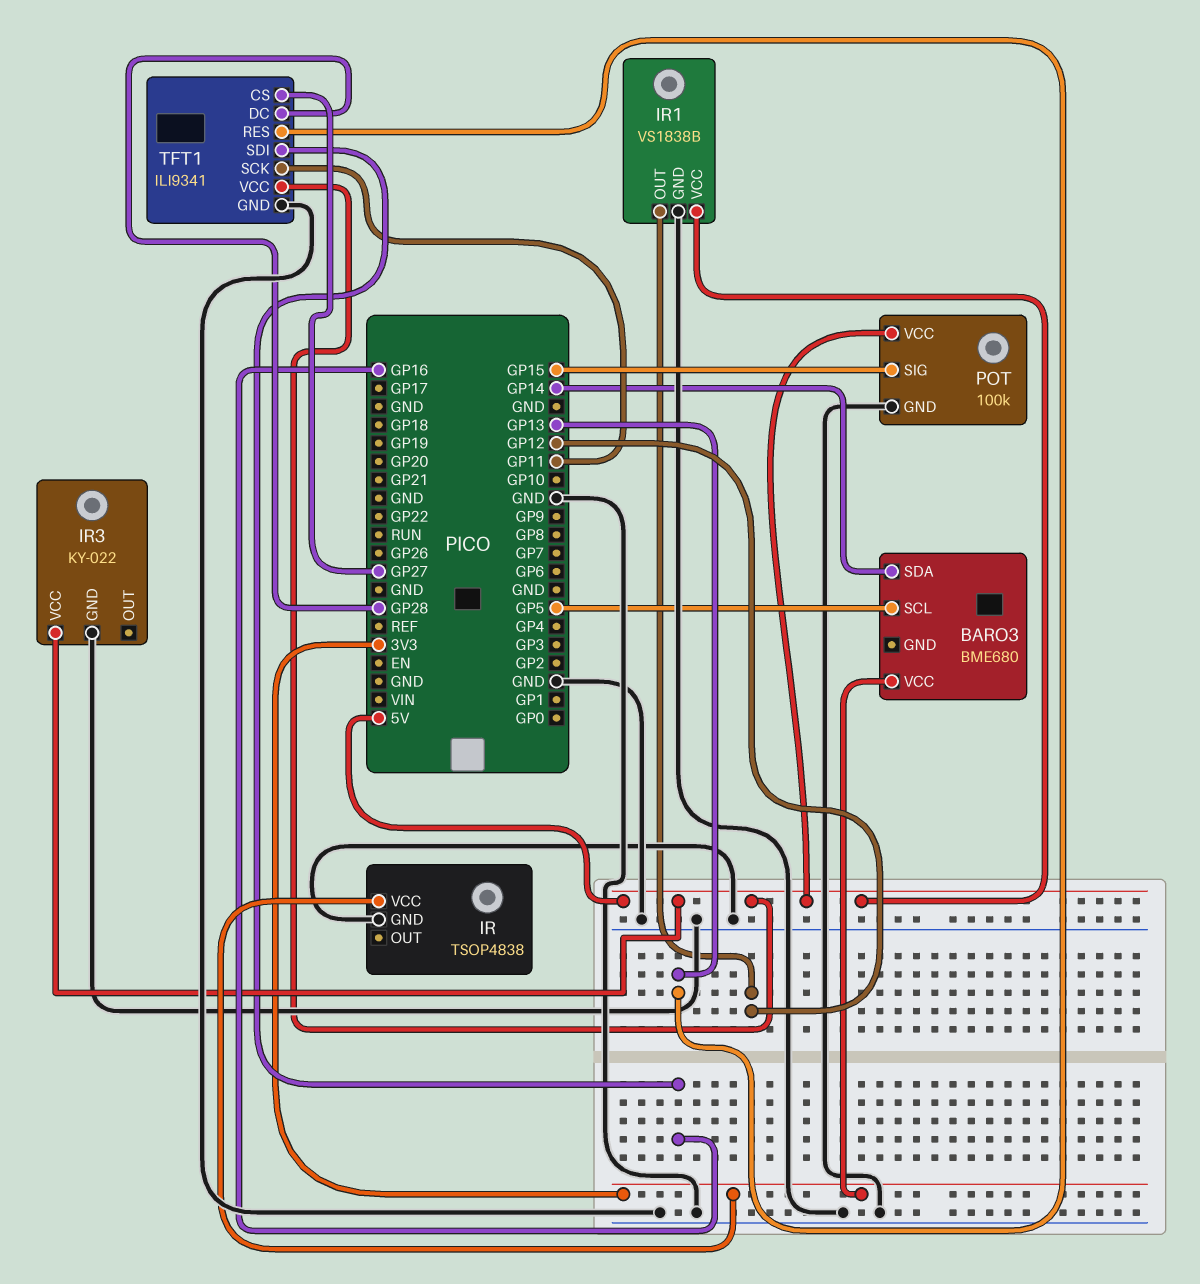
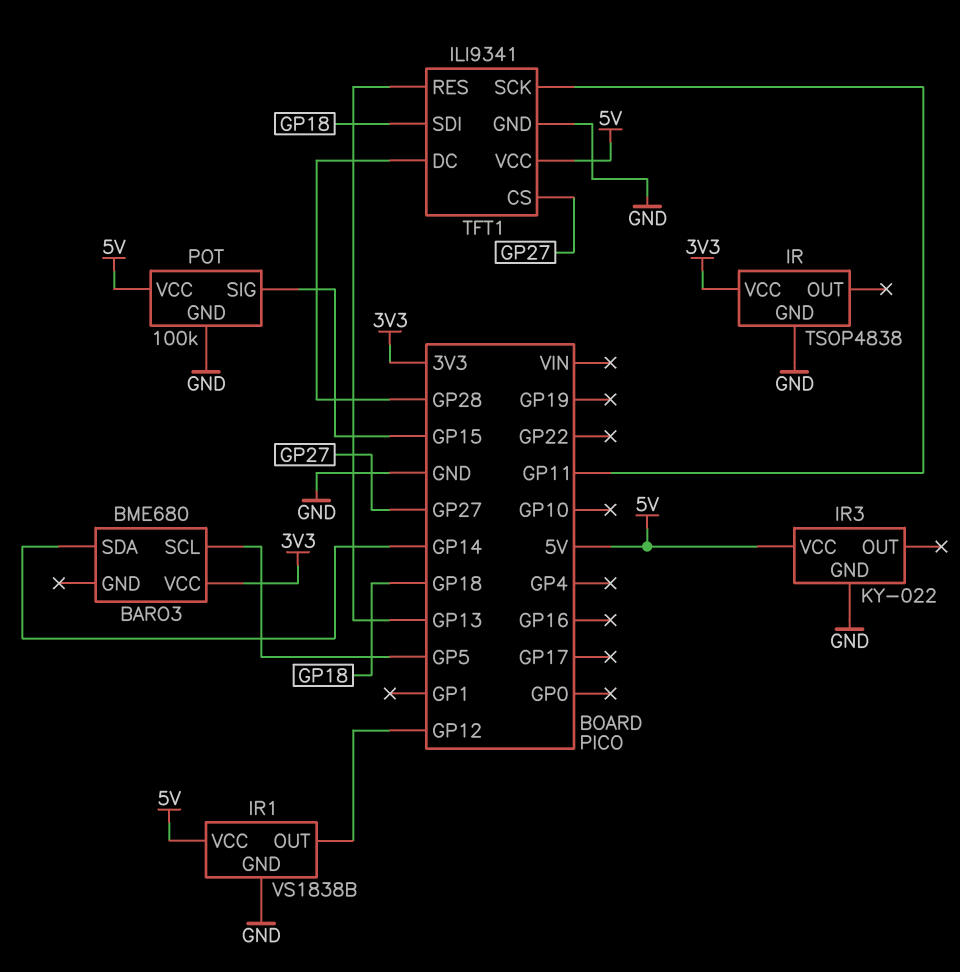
TFT1 pin SDI: GP16 -> GP18

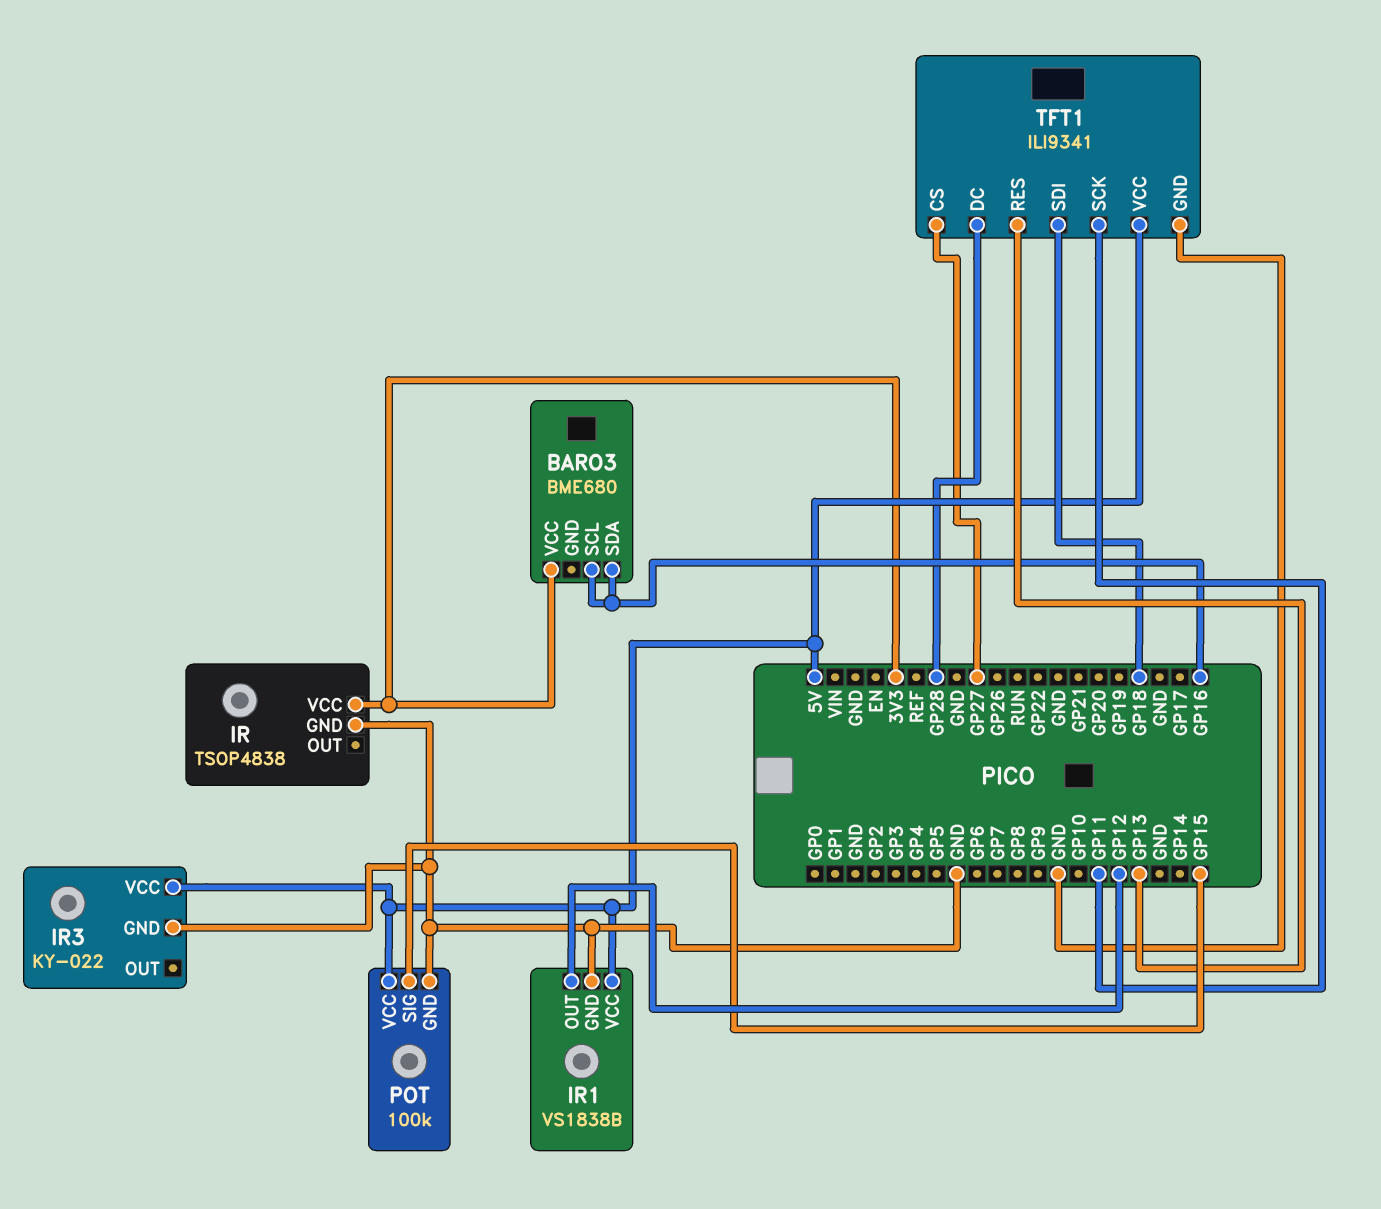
BARO3 pin SCL: GP5 -> GP16
BARO3 pin SDA: GP14 -> GP16

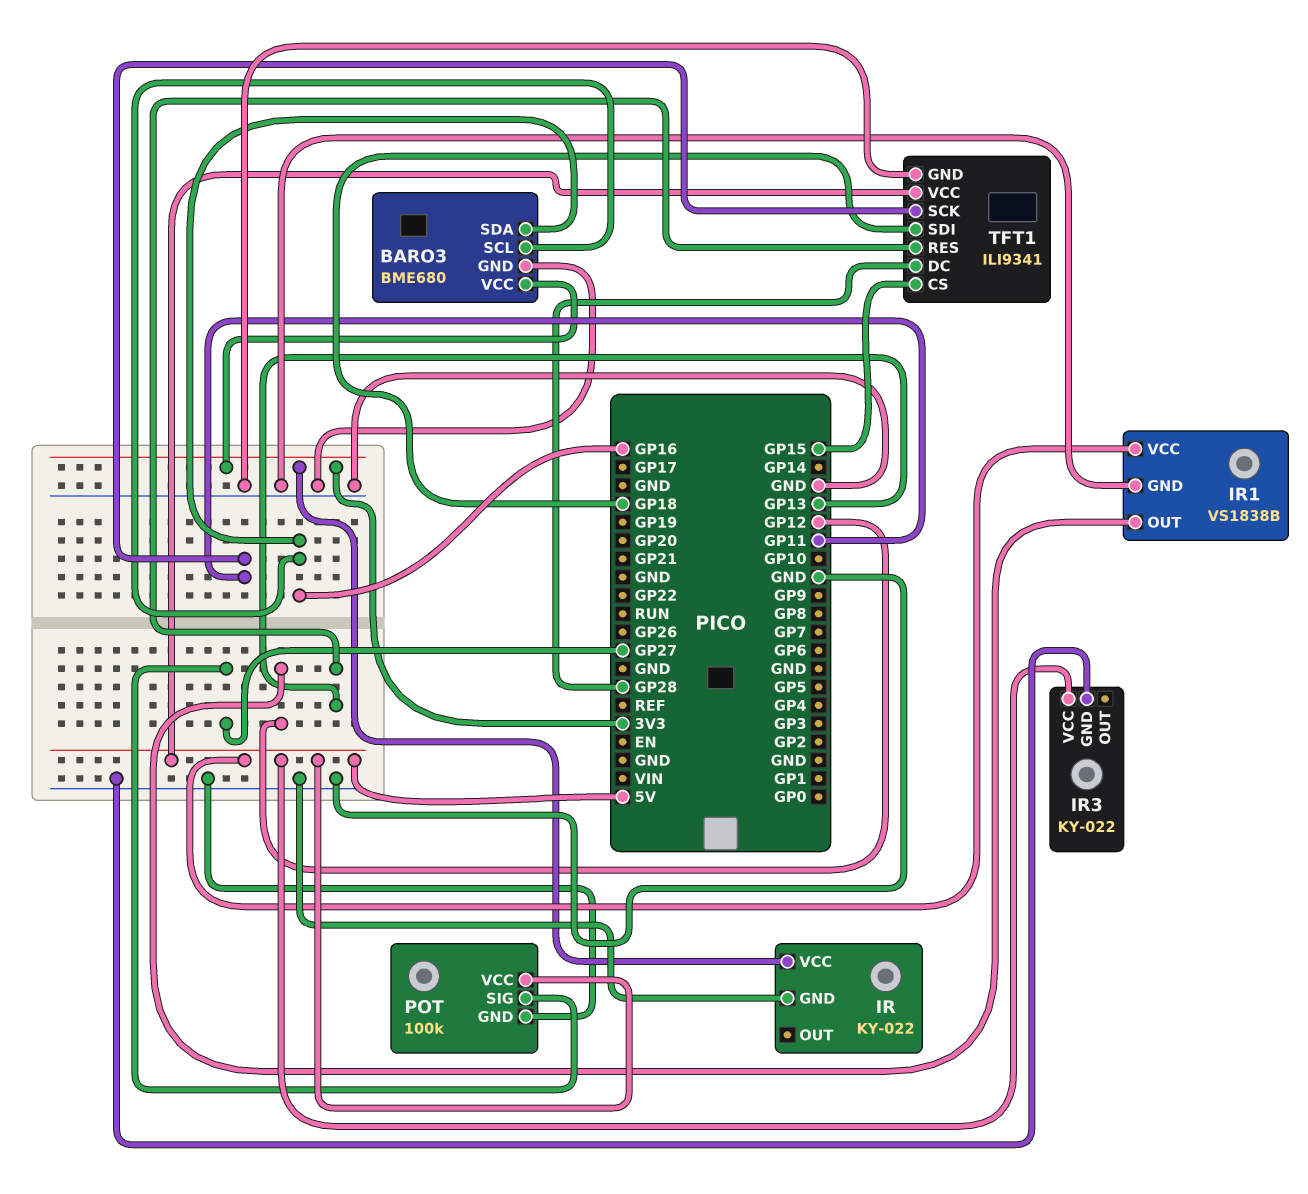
BARO3 pin GND: none -> GND
IR: TSOP4838 -> KY-022
POT pin SIG: GP15 -> GP27
TFT1 pin CS: GP27 -> GP15

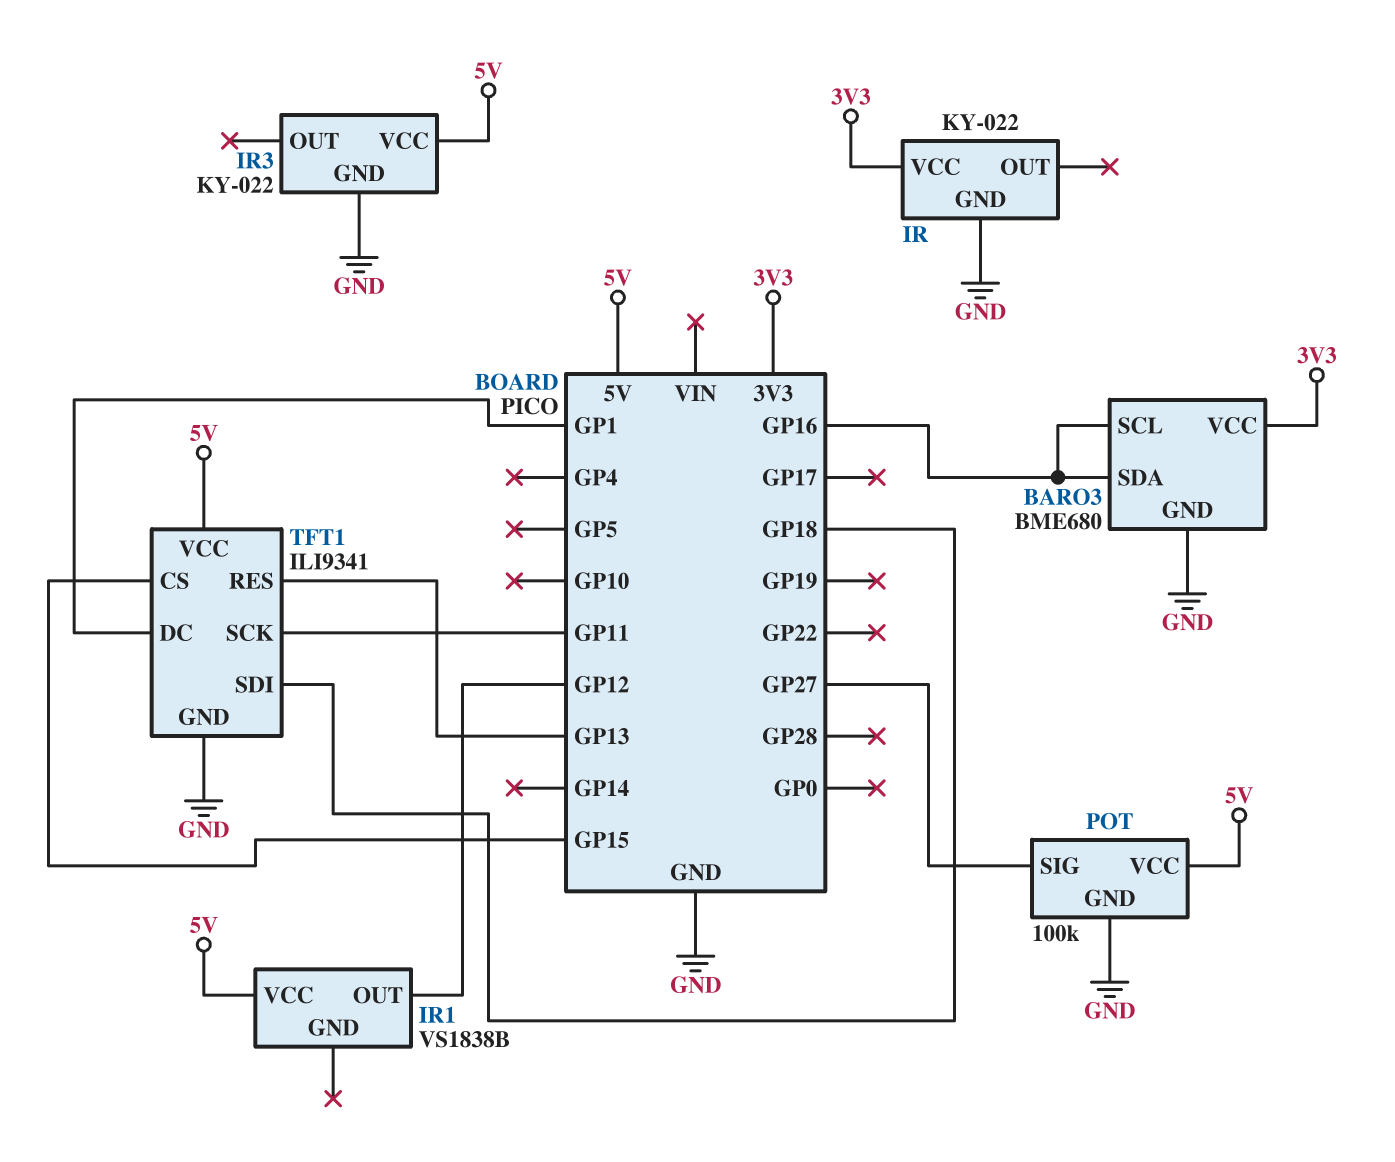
IR1 pin GND: GND -> none
TFT1 pin DC: GP28 -> GP1

